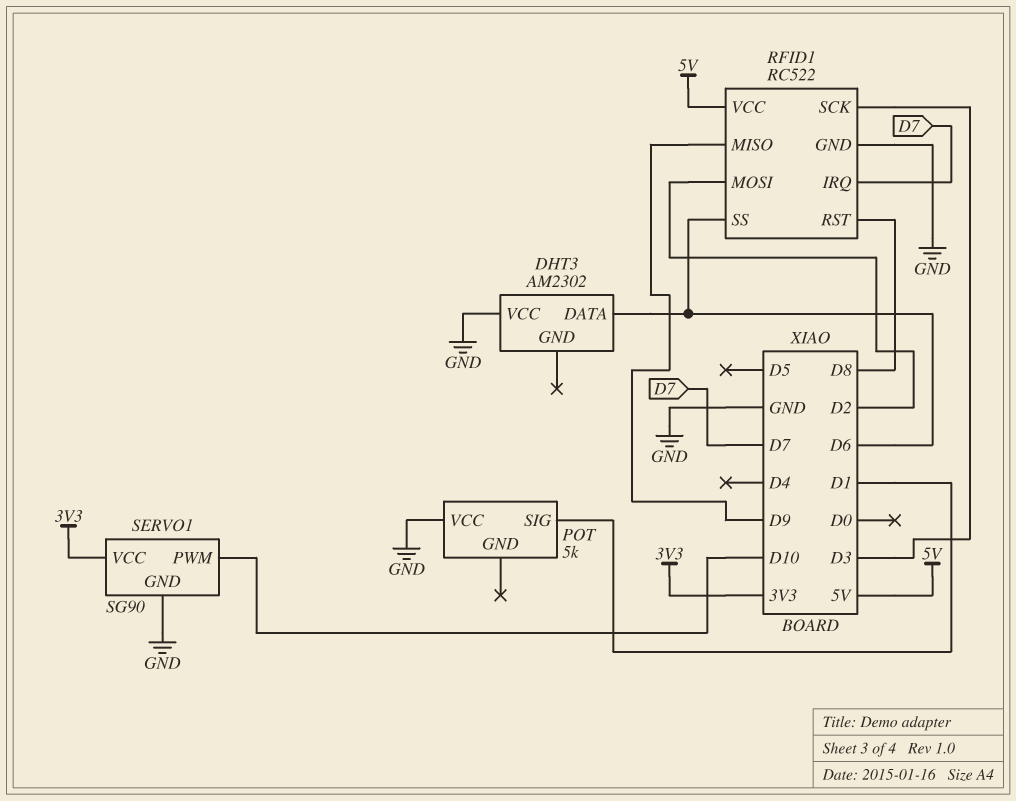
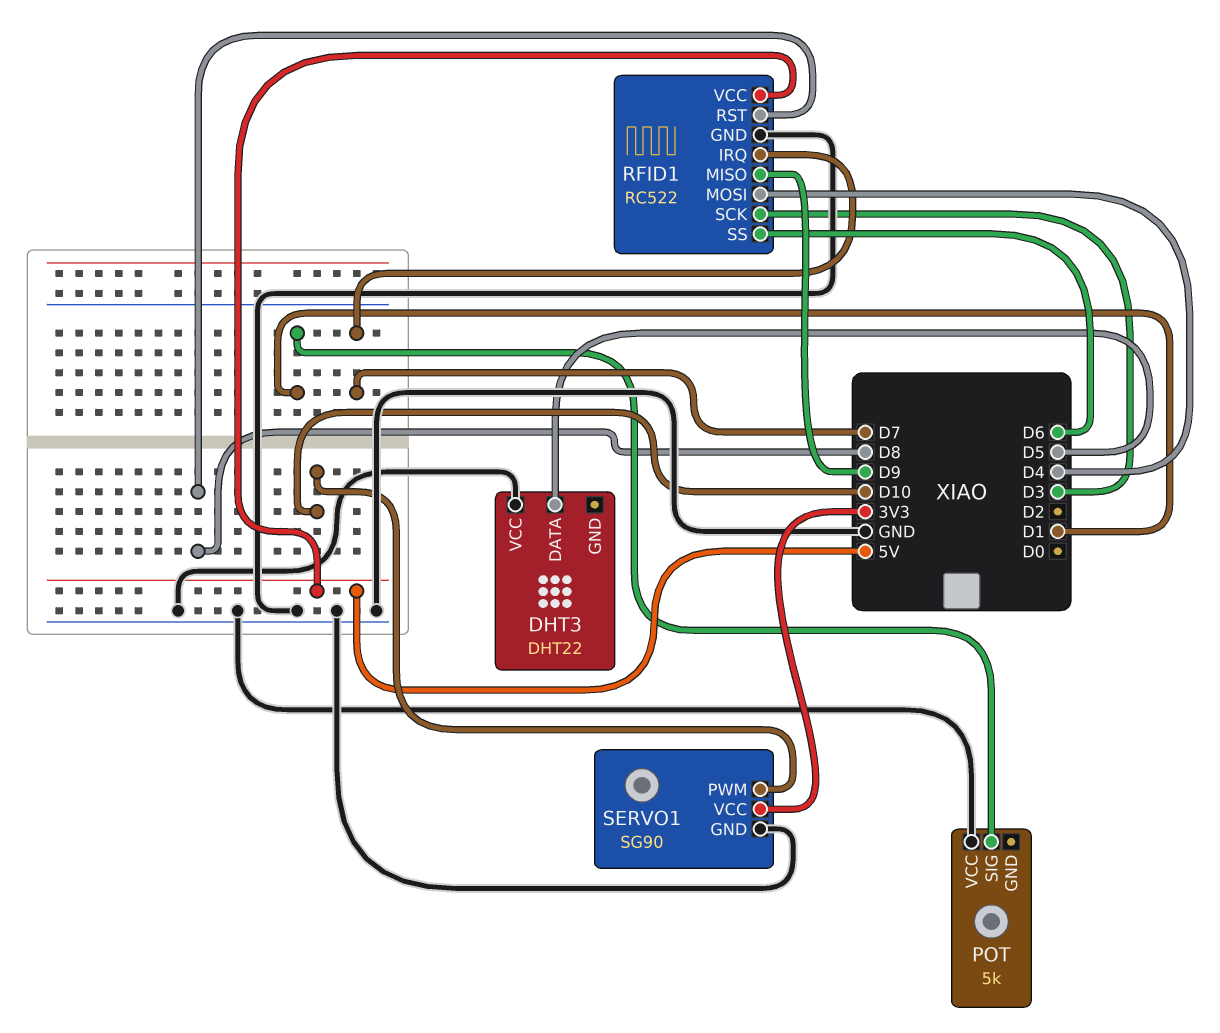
DHT3: AM2302 -> DHT22
DHT3 pin DATA: D6 -> D5
RFID1 pin MOSI: D2 -> D4

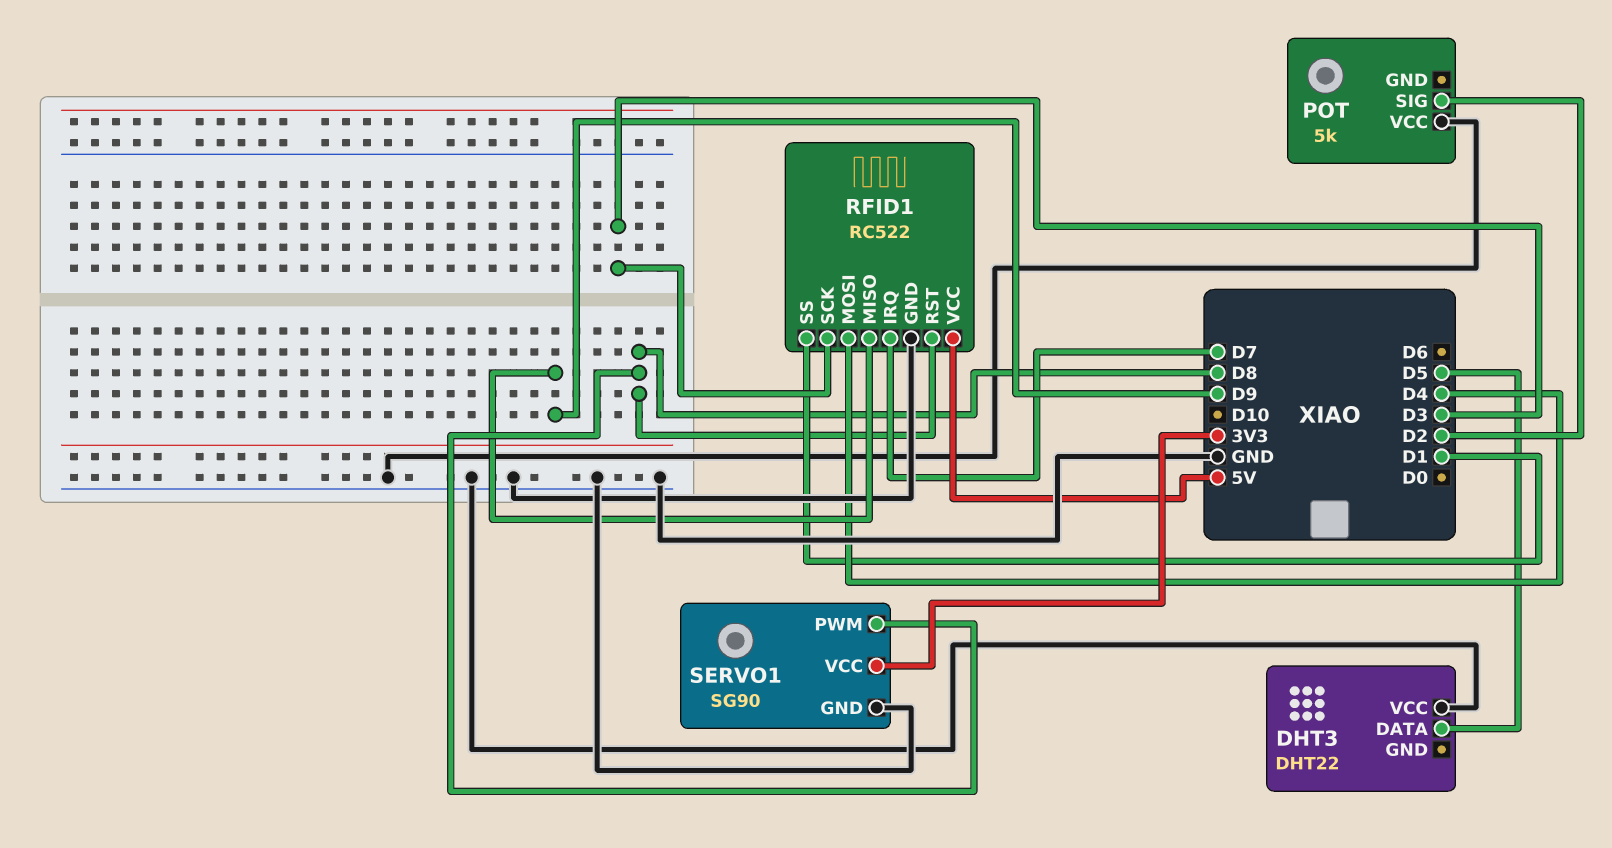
POT pin SIG: D1 -> D2
RFID1 pin SS: D6 -> D1
SERVO1 pin PWM: D10 -> D8

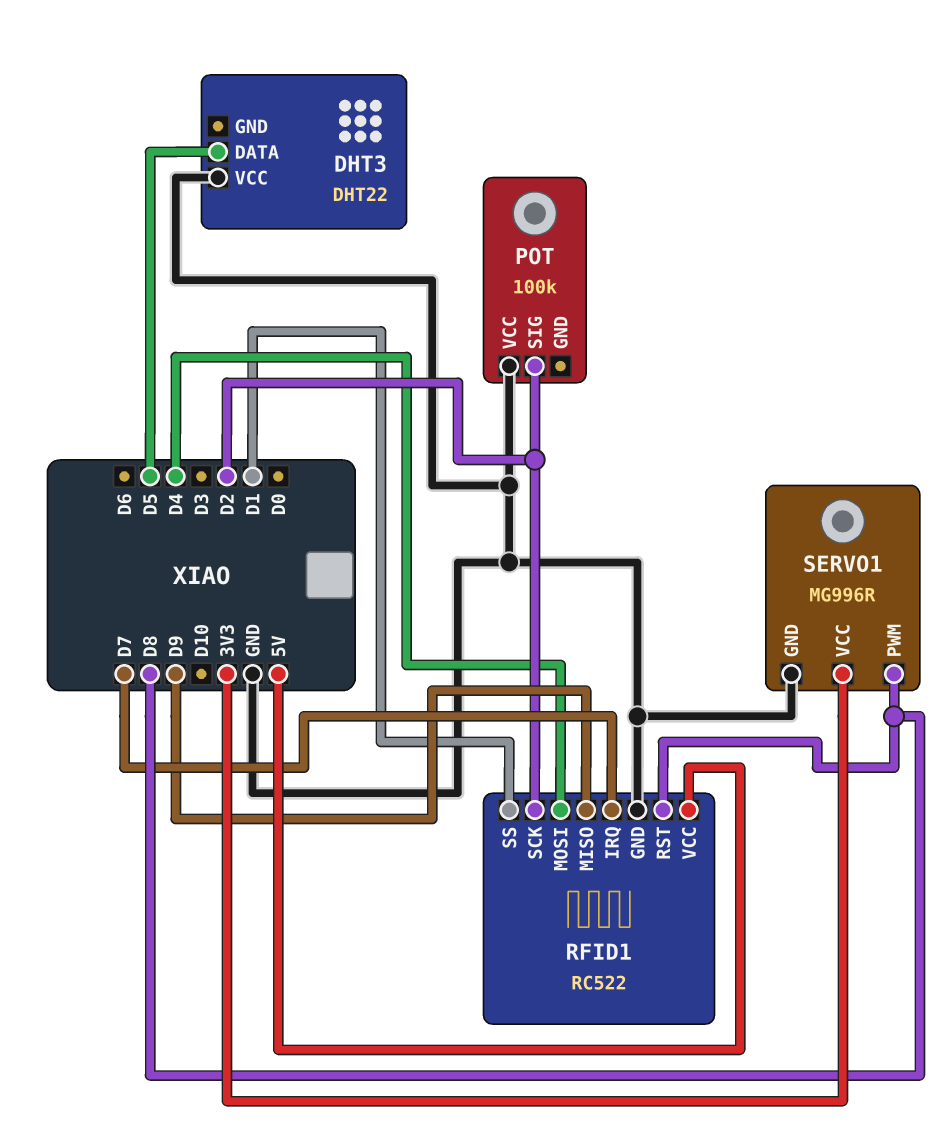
POT: 5k -> 100k
RFID1 pin SCK: D3 -> D2
SERVO1: SG90 -> MG996R

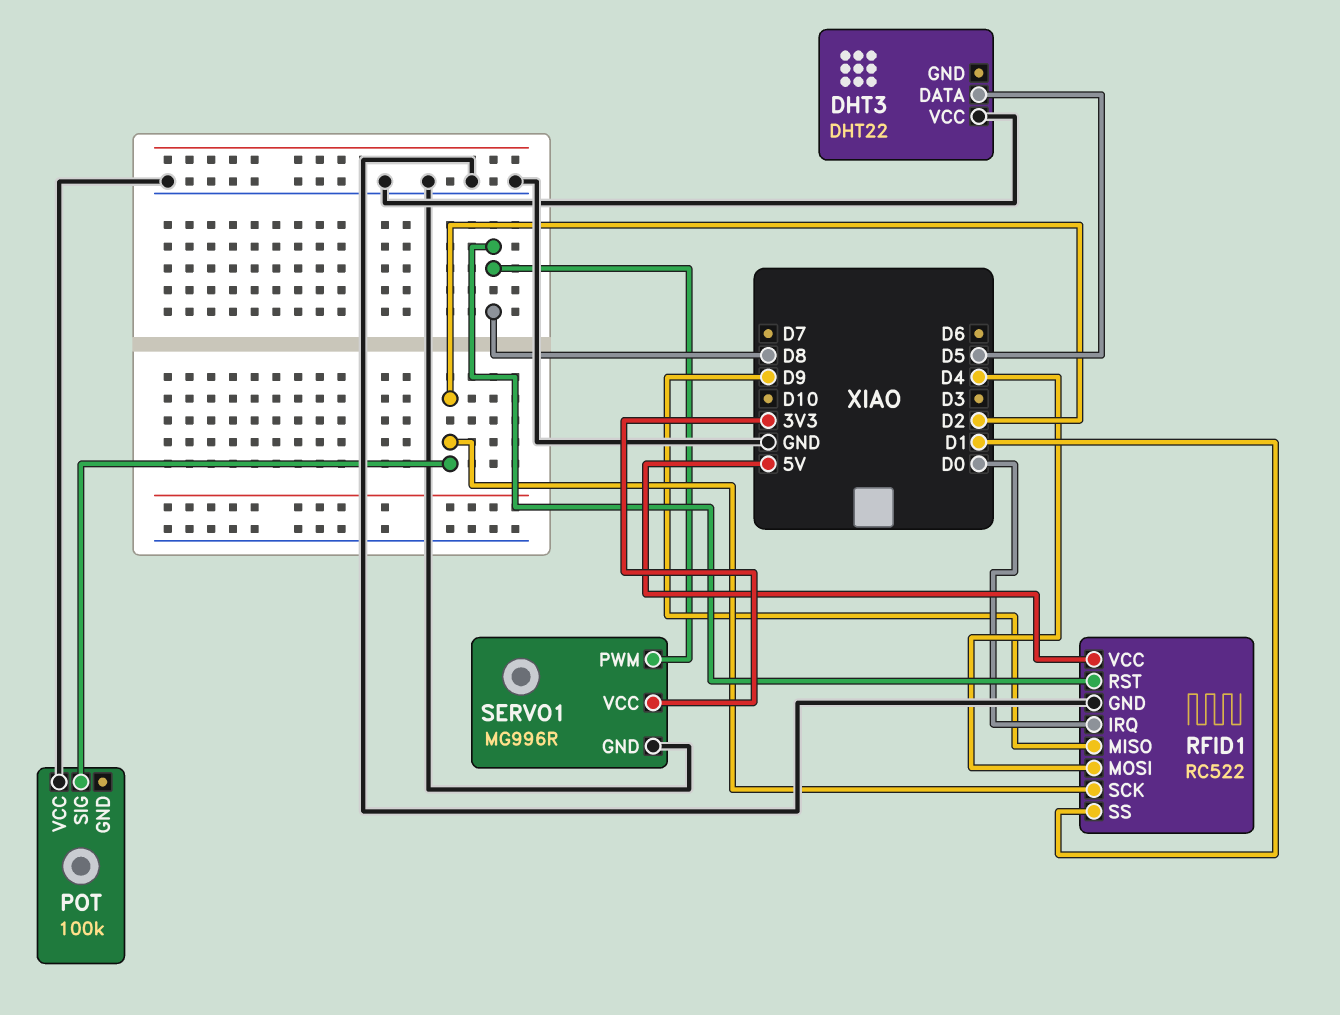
RFID1 pin IRQ: D7 -> D0

